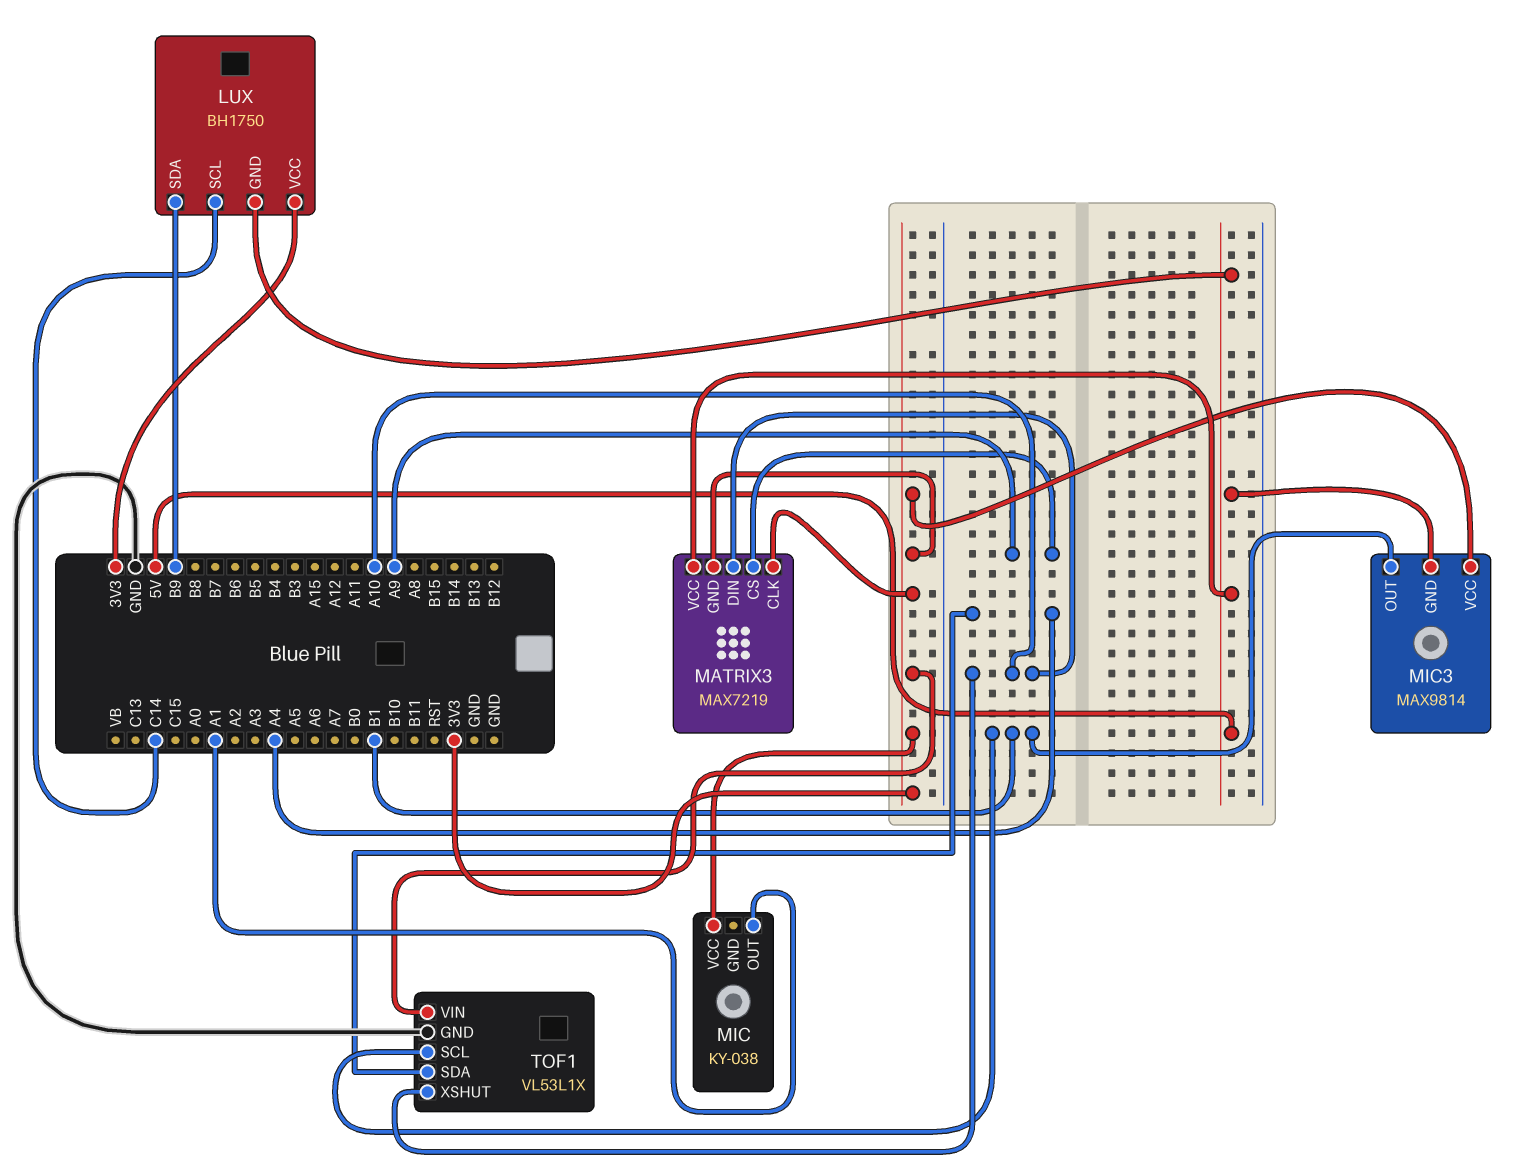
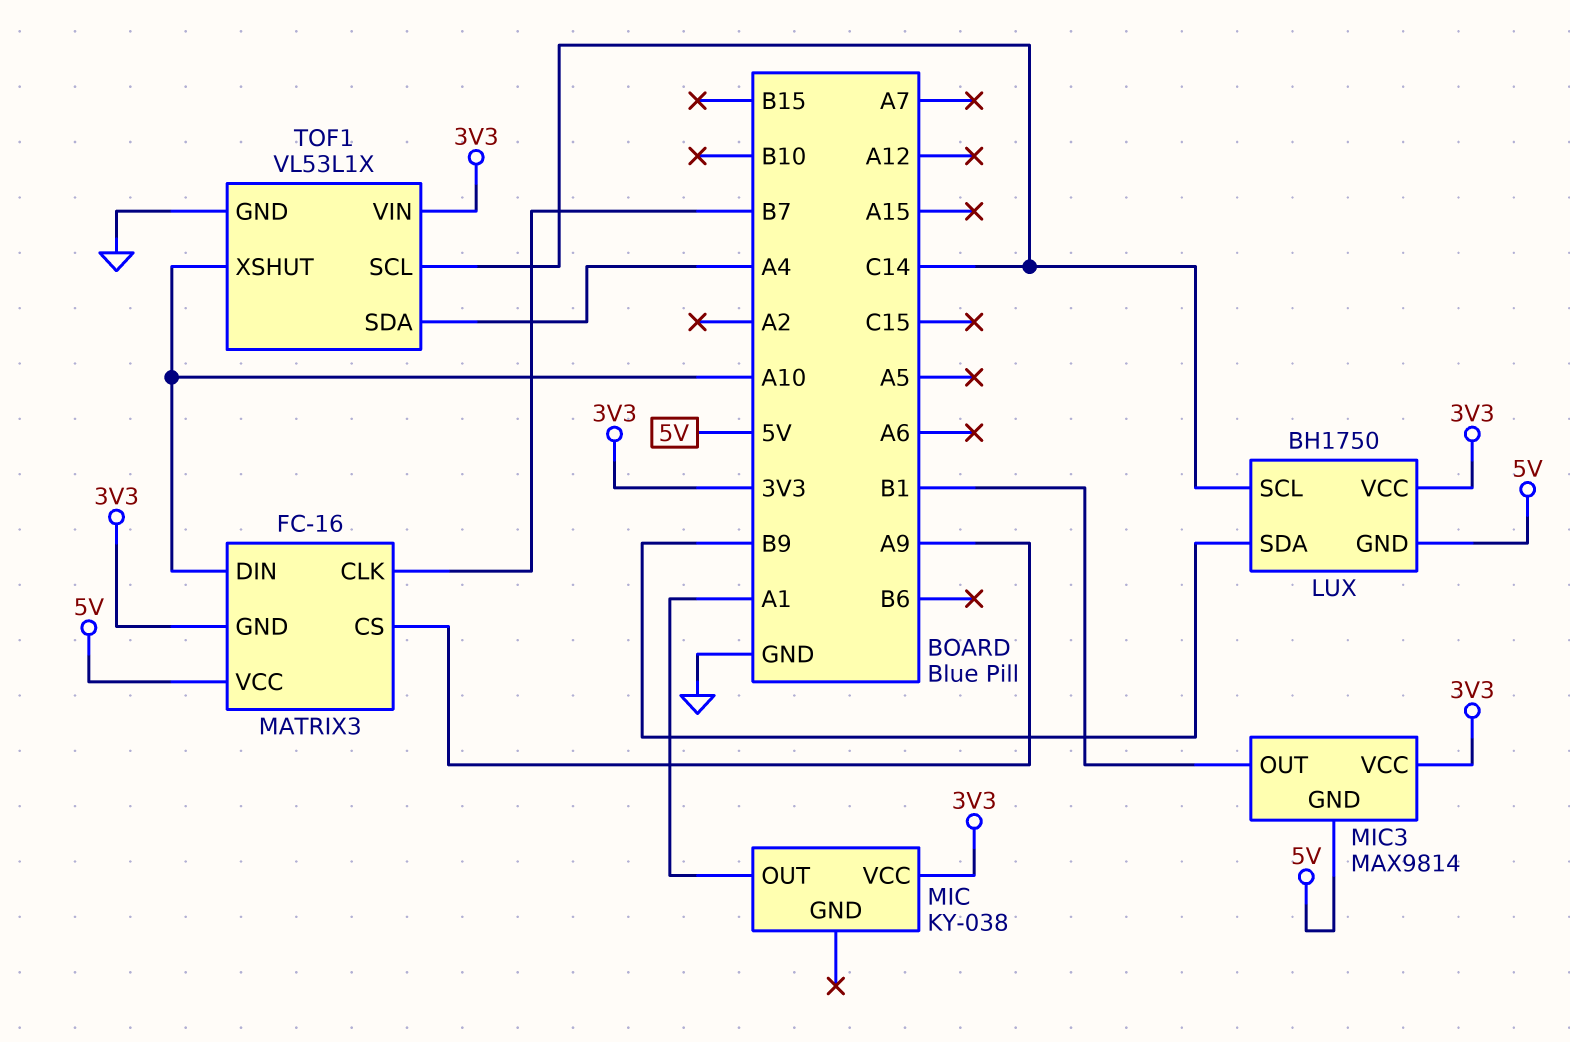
MATRIX3: MAX7219 -> FC-16
MATRIX3 pin CLK: 3V3 -> B7
TOF1 pin SCL: B1 -> C14

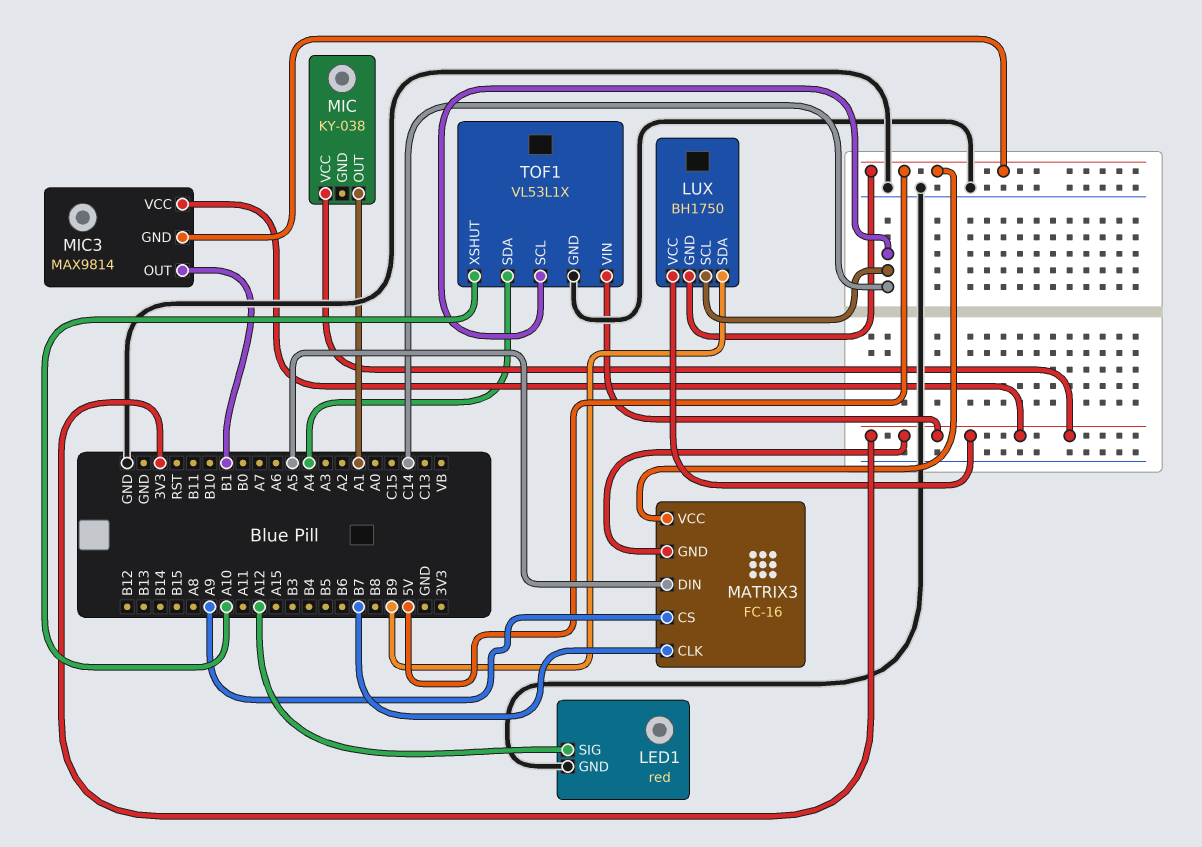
LED1: none -> red
LED1 pin GND: none -> GND
LED1 pin SIG: none -> A12
MATRIX3 pin DIN: A10 -> A5

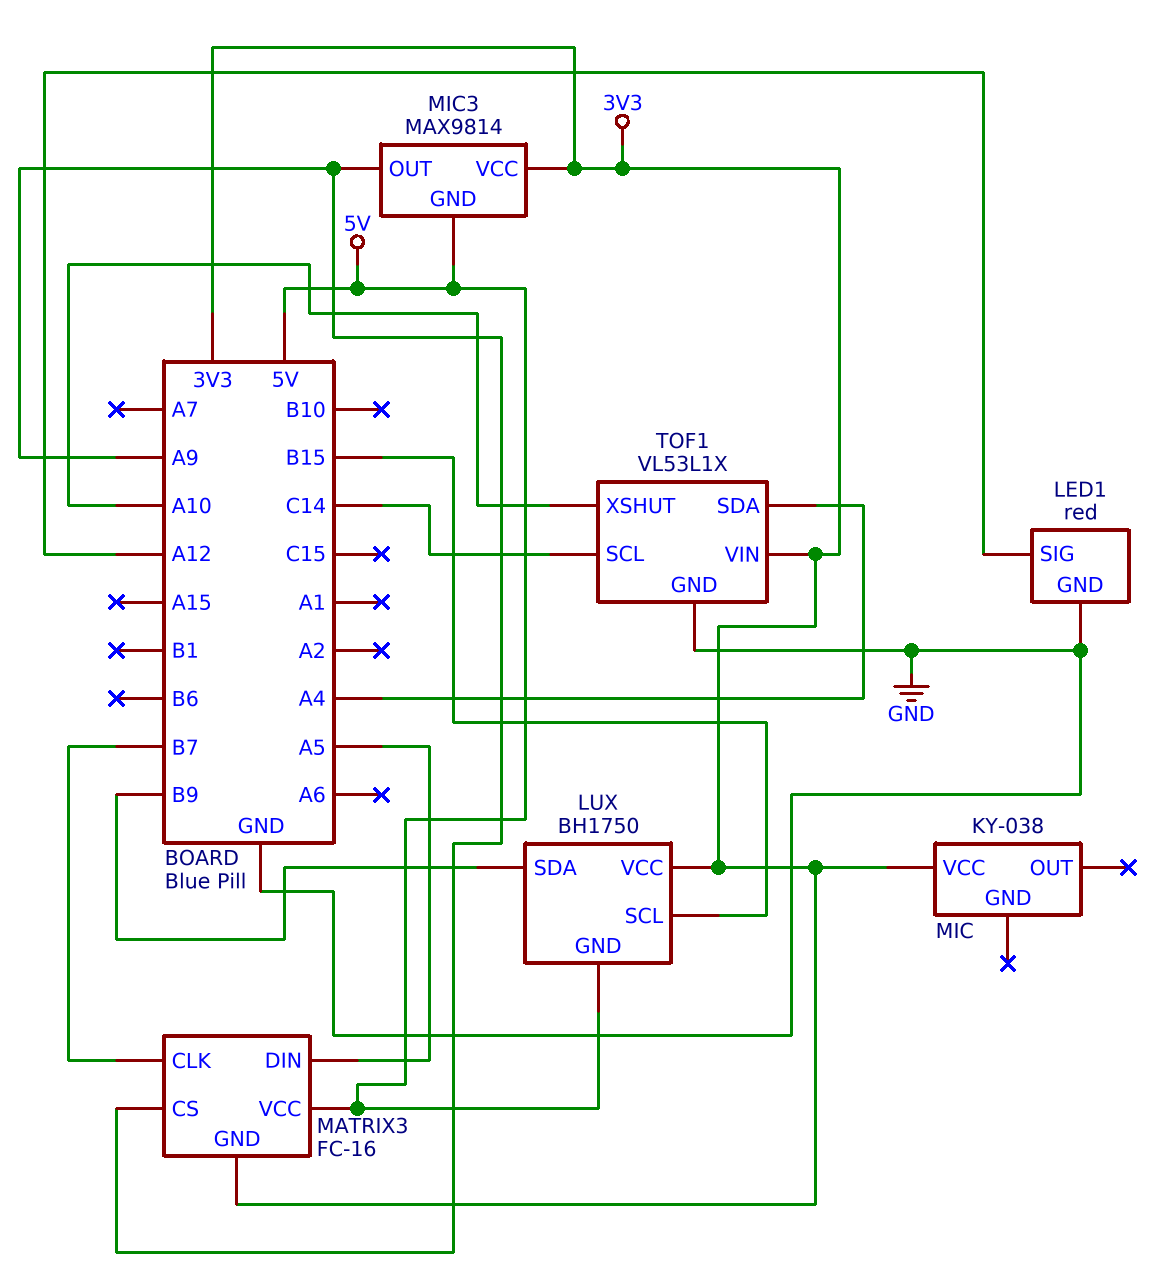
LUX pin SCL: C14 -> B15
MIC pin OUT: A1 -> none
MIC3 pin OUT: B1 -> A9

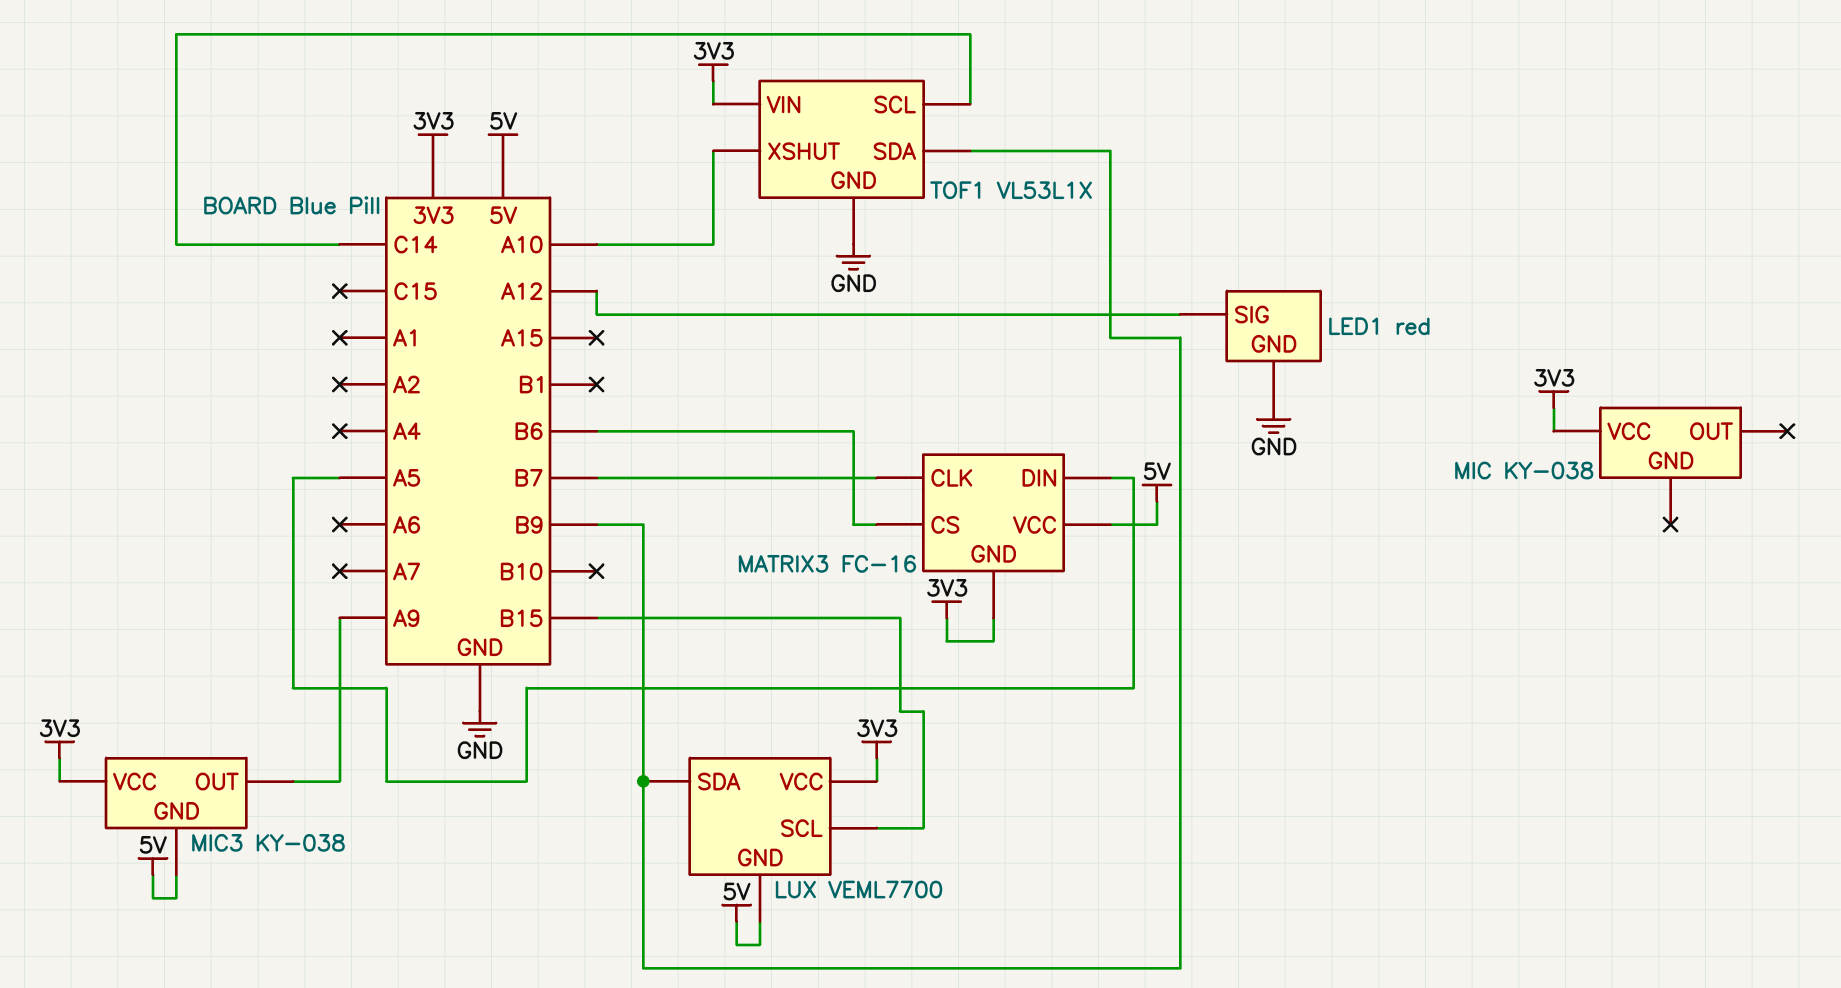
LUX: BH1750 -> VEML7700
MATRIX3 pin CS: A9 -> B6
MIC3: MAX9814 -> KY-038
TOF1 pin SDA: A4 -> B9

